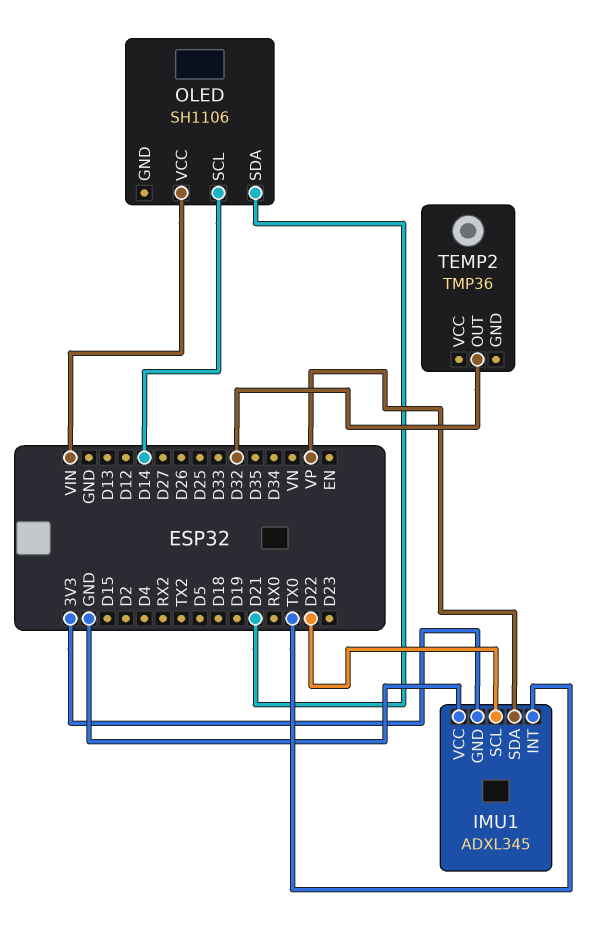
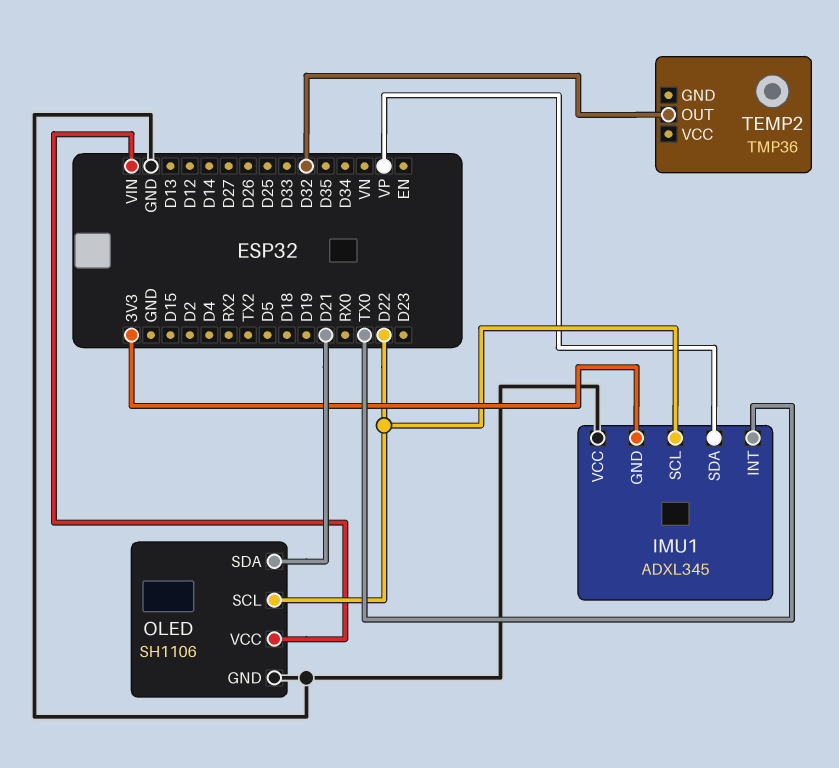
OLED pin GND: none -> GND
OLED pin SCL: D14 -> D22

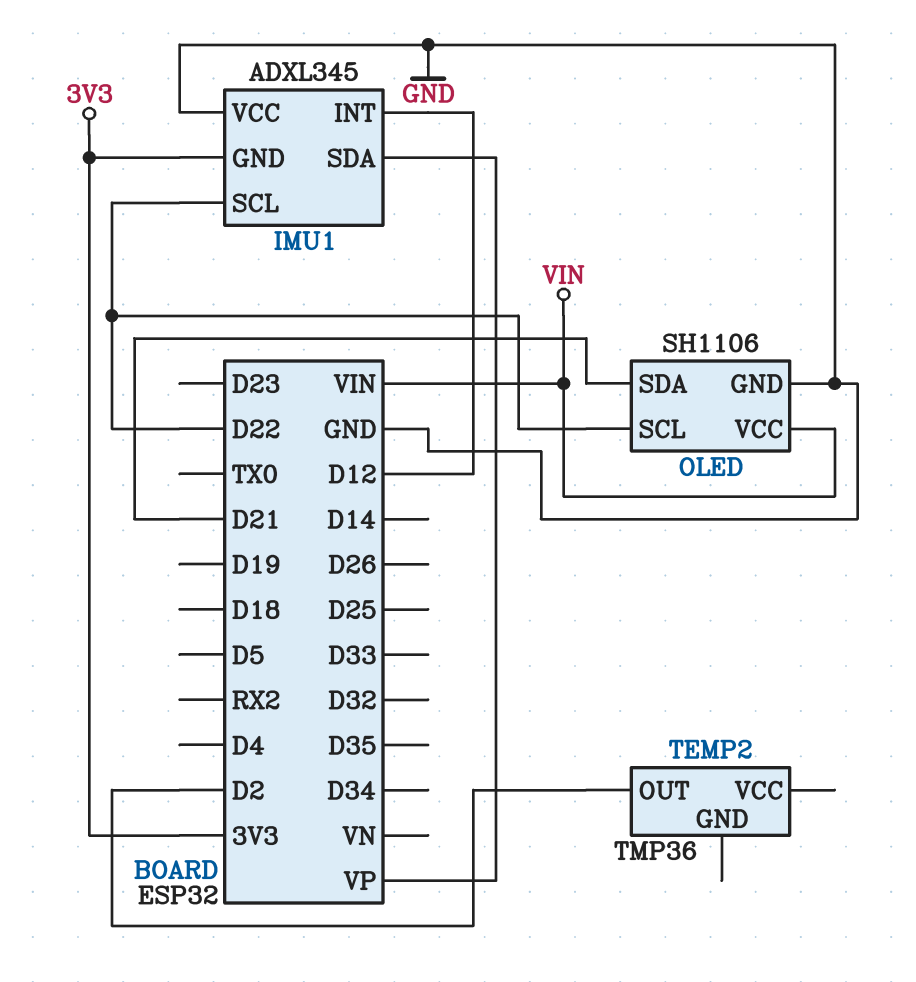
IMU1 pin INT: TX0 -> D12
TEMP2 pin OUT: D32 -> D2

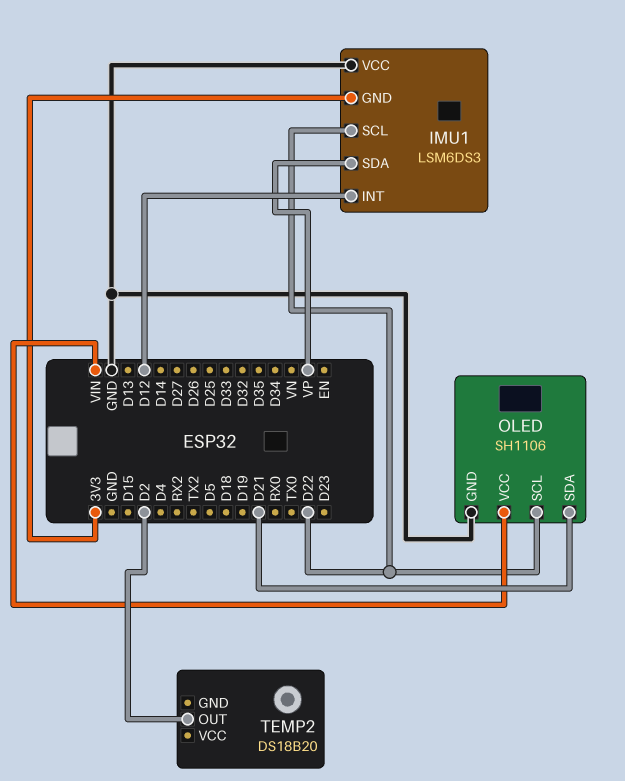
IMU1: ADXL345 -> LSM6DS3
TEMP2: TMP36 -> DS18B20

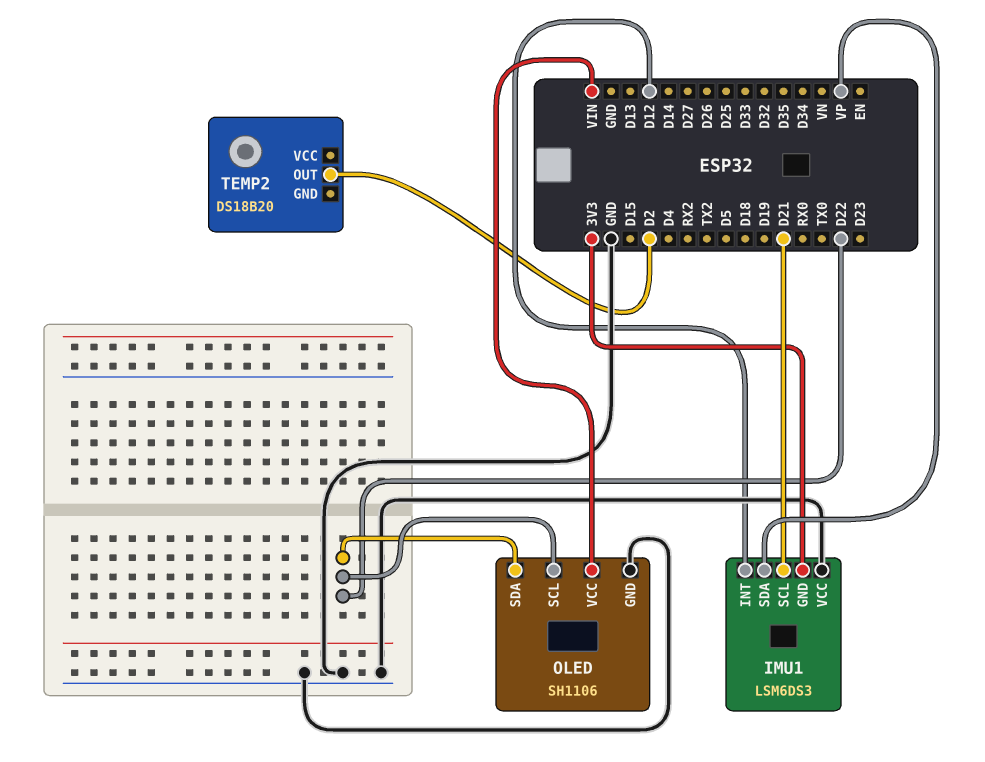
IMU1 pin SCL: D22 -> D21
OLED pin SDA: D21 -> D22

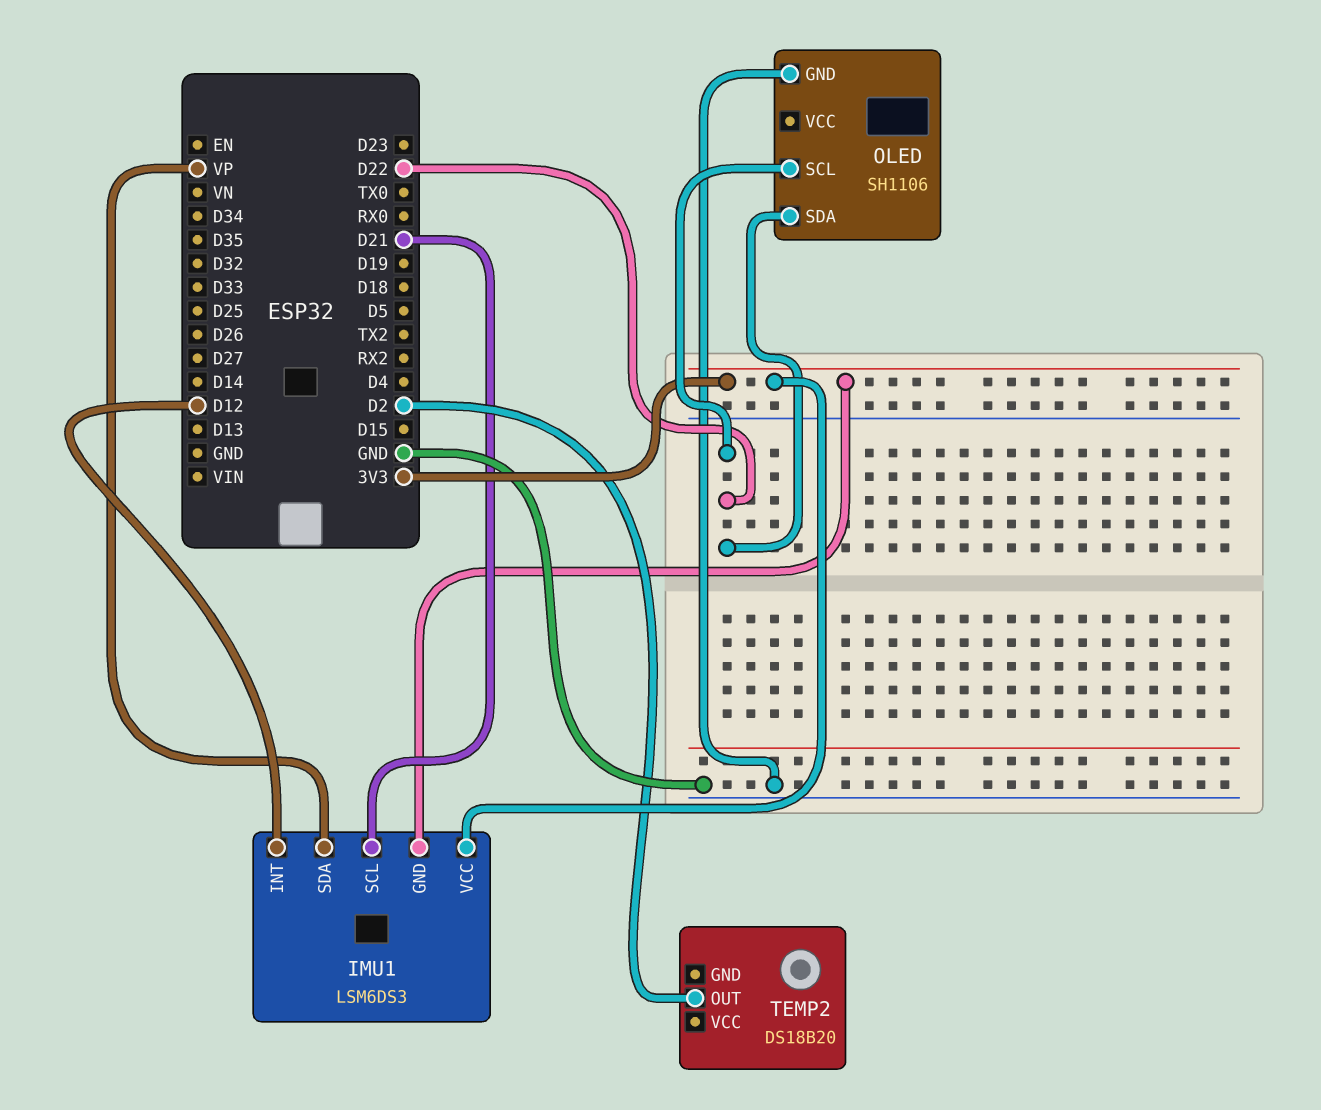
IMU1 pin VCC: GND -> 3V3
OLED pin VCC: VIN -> none

